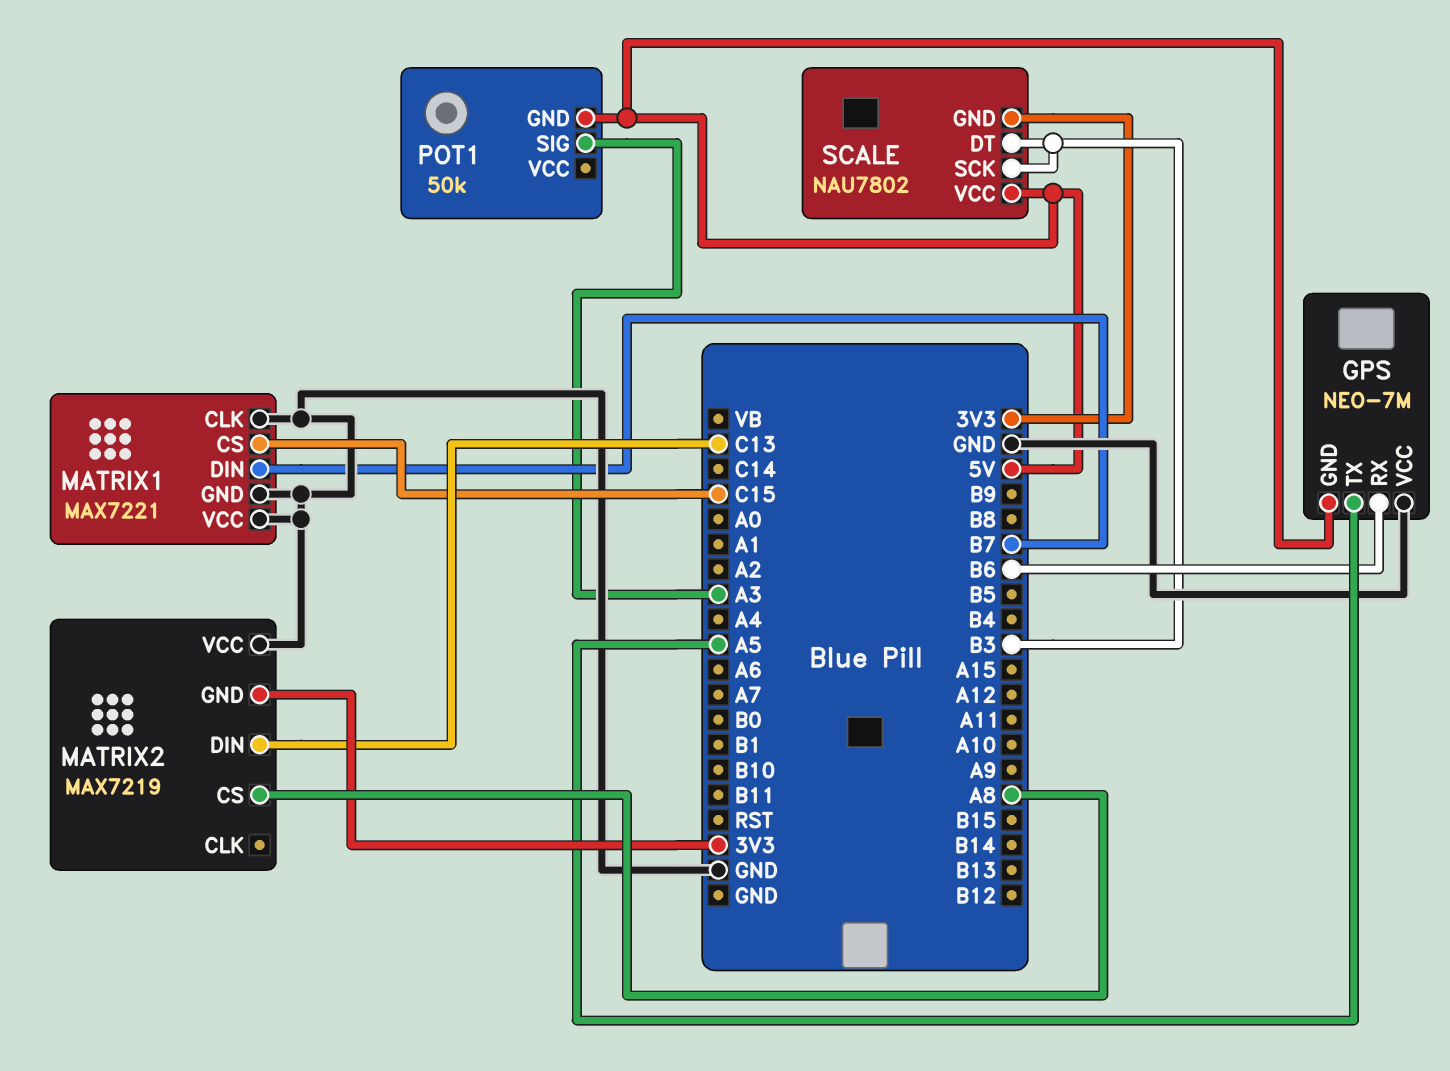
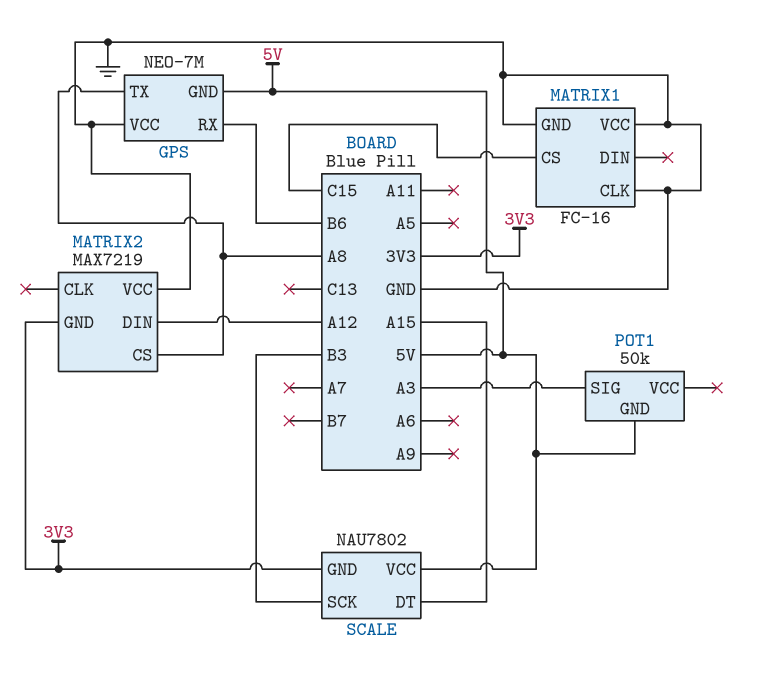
GPS pin TX: A5 -> A8
MATRIX1: MAX7221 -> FC-16
MATRIX1 pin DIN: B7 -> none
MATRIX2 pin DIN: C13 -> A12
SCALE pin DT: B3 -> A15

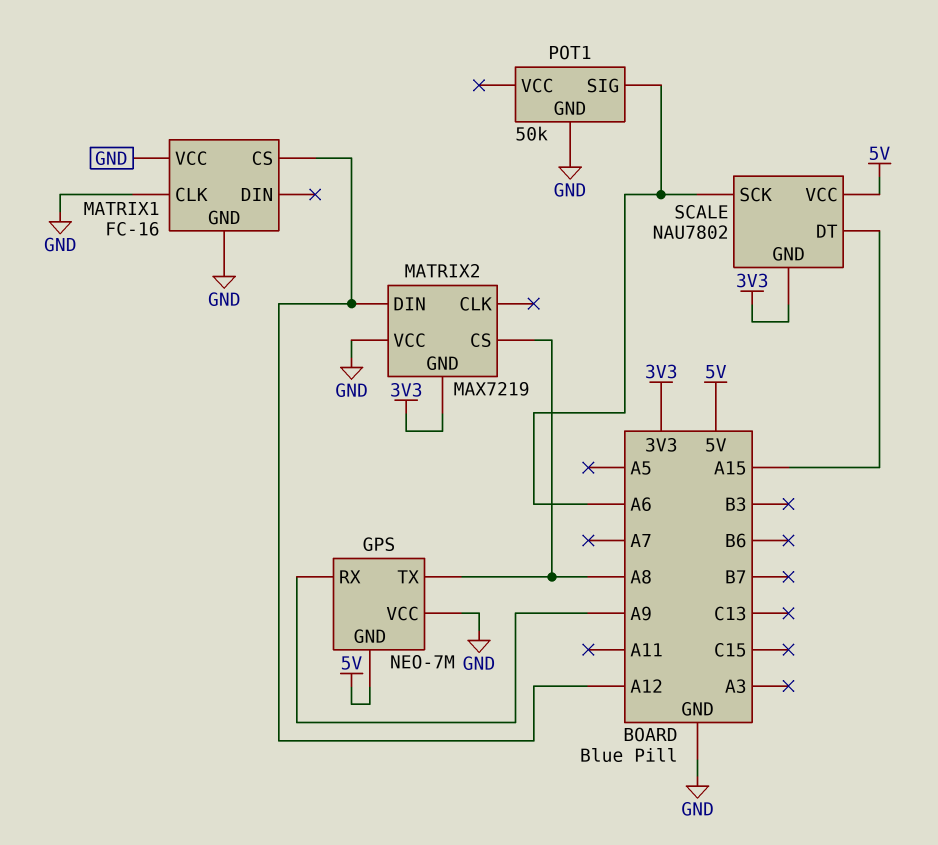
GPS pin RX: B6 -> A9
MATRIX1 pin CS: C15 -> A12
POT1 pin GND: 5V -> GND
POT1 pin SIG: A3 -> A6
SCALE pin SCK: B3 -> A6

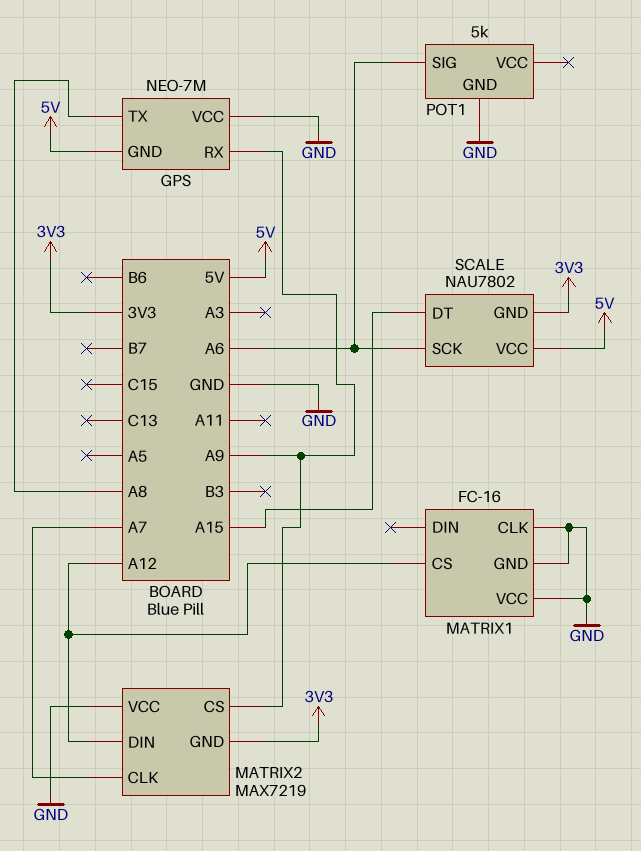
MATRIX2 pin CLK: none -> A7
MATRIX2 pin CS: A8 -> A9
POT1: 50k -> 5k

